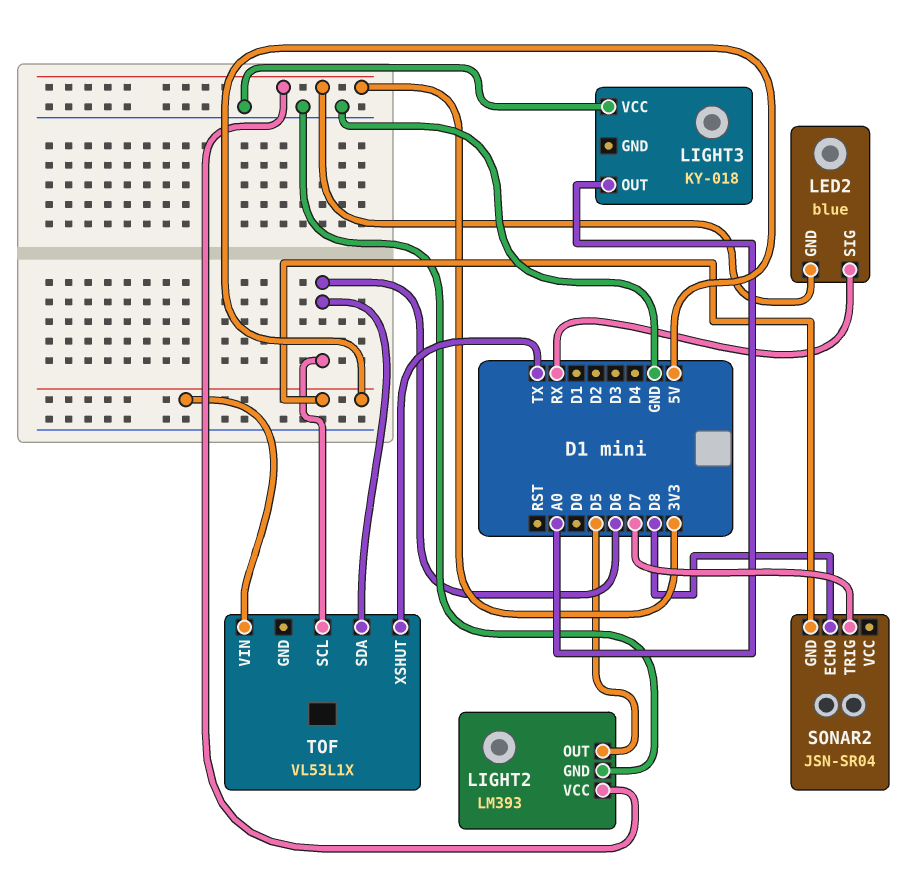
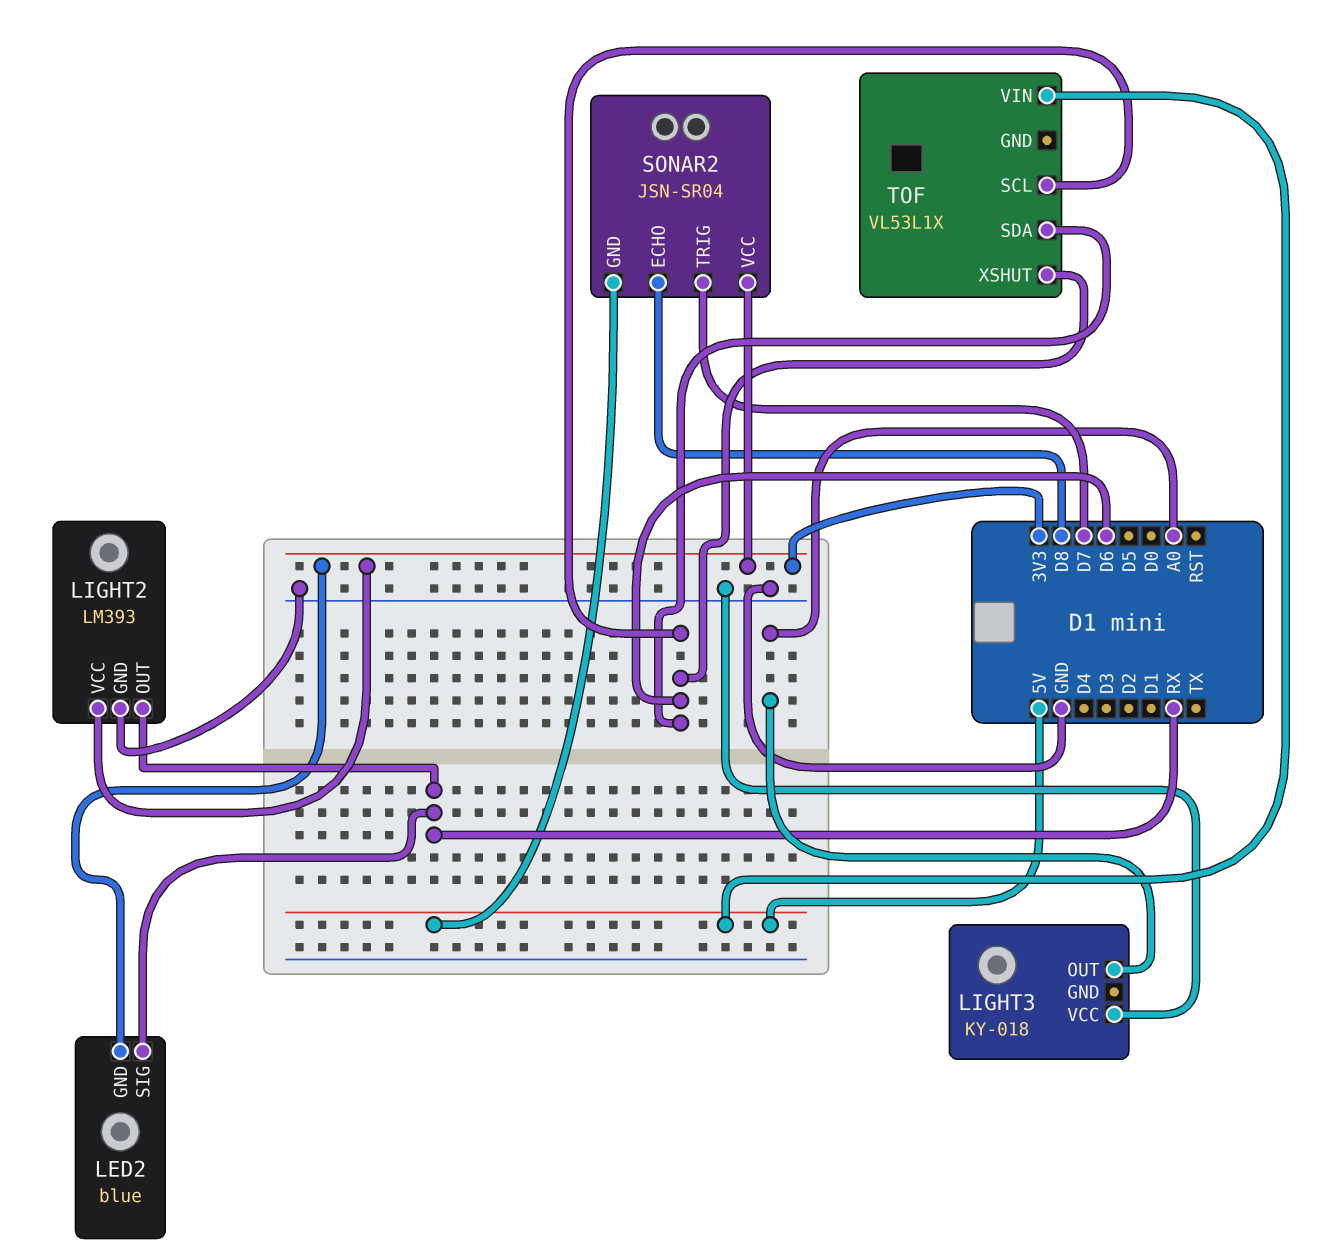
LIGHT2 pin OUT: D5 -> RX
SONAR2 pin VCC: none -> 3V3
TOF pin XSHUT: TX -> D6

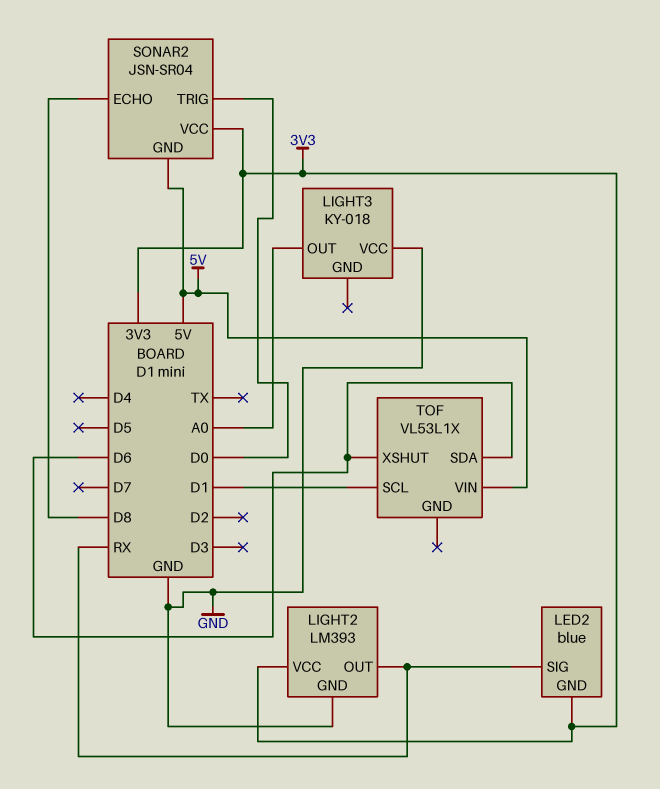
SONAR2 pin TRIG: D7 -> D0
TOF pin SCL: D6 -> D1

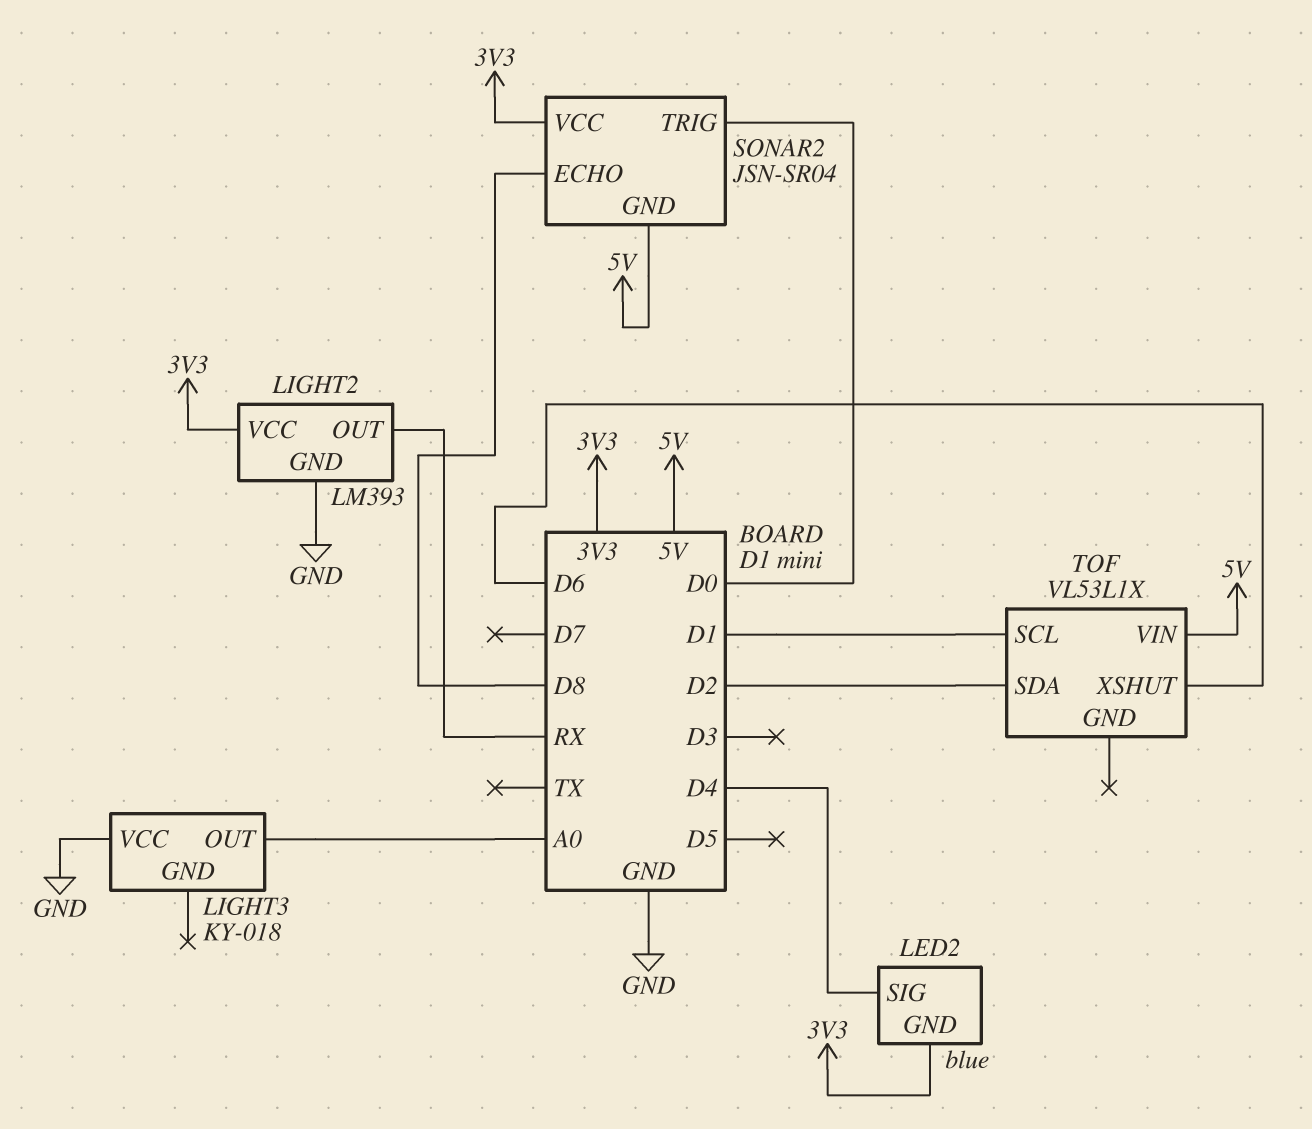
LED2 pin SIG: RX -> D4
TOF pin SDA: D6 -> D2

